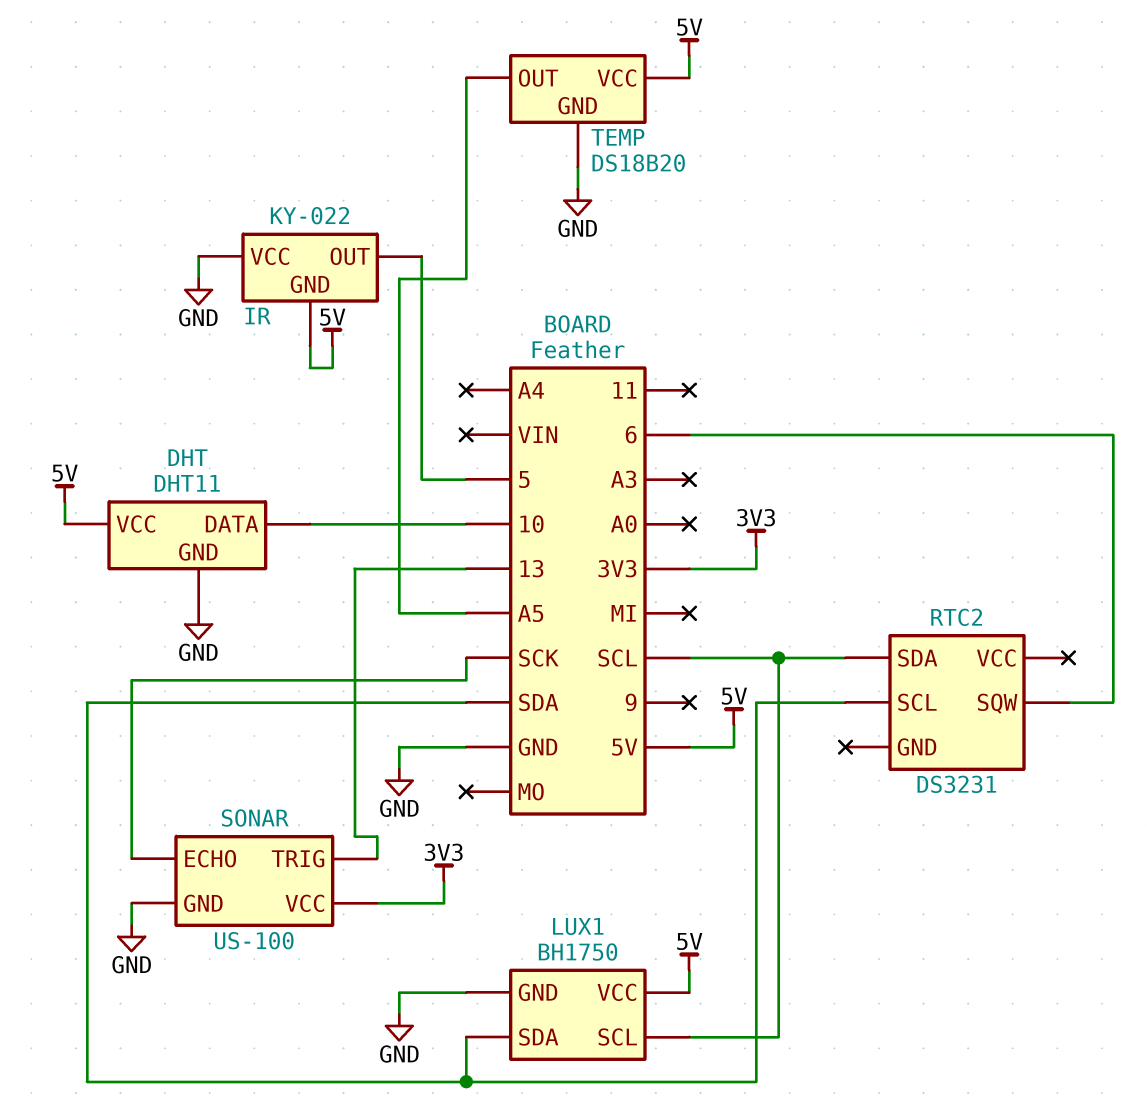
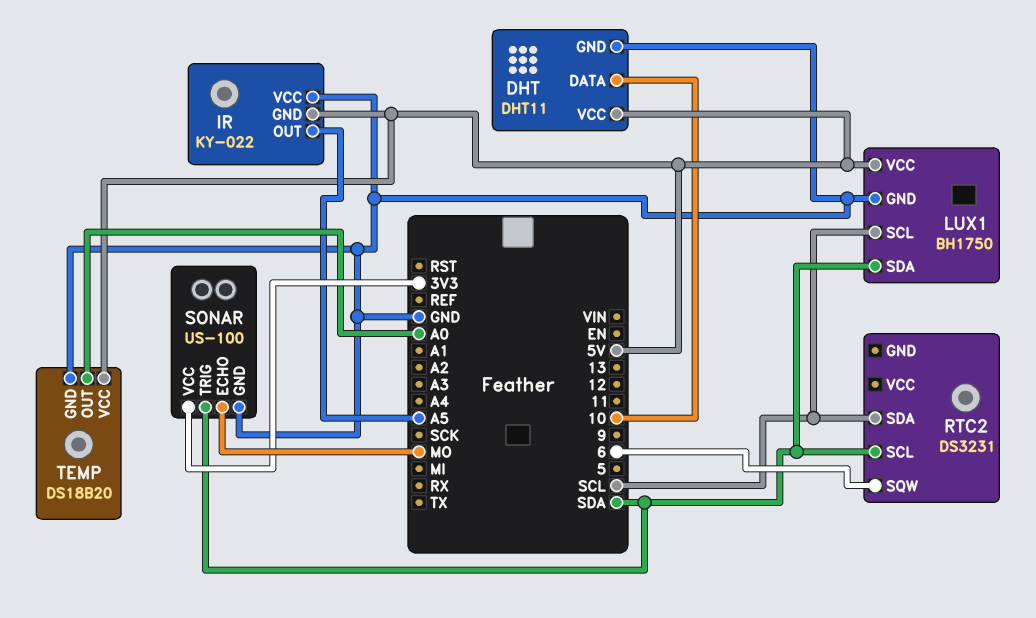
IR pin OUT: 5 -> A5
SONAR pin ECHO: SCK -> MO
SONAR pin TRIG: 13 -> SDA
TEMP pin OUT: A5 -> A0

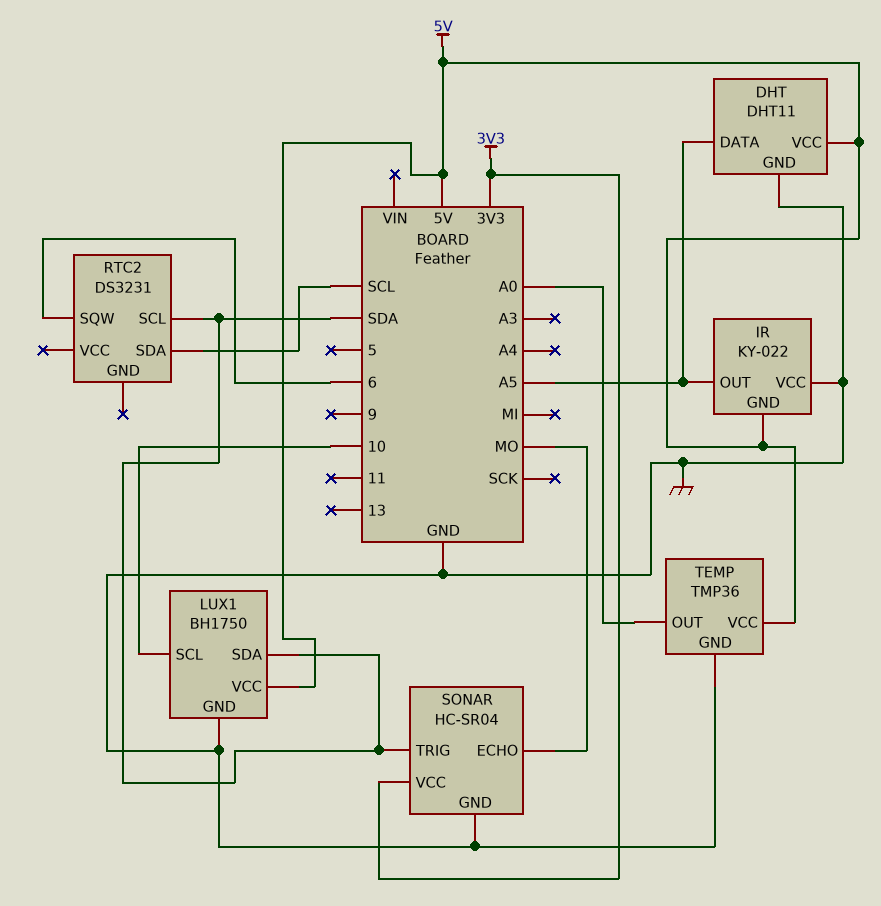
DHT pin DATA: 10 -> A5
LUX1 pin SCL: SCL -> 10
SONAR: US-100 -> HC-SR04
TEMP: DS18B20 -> TMP36

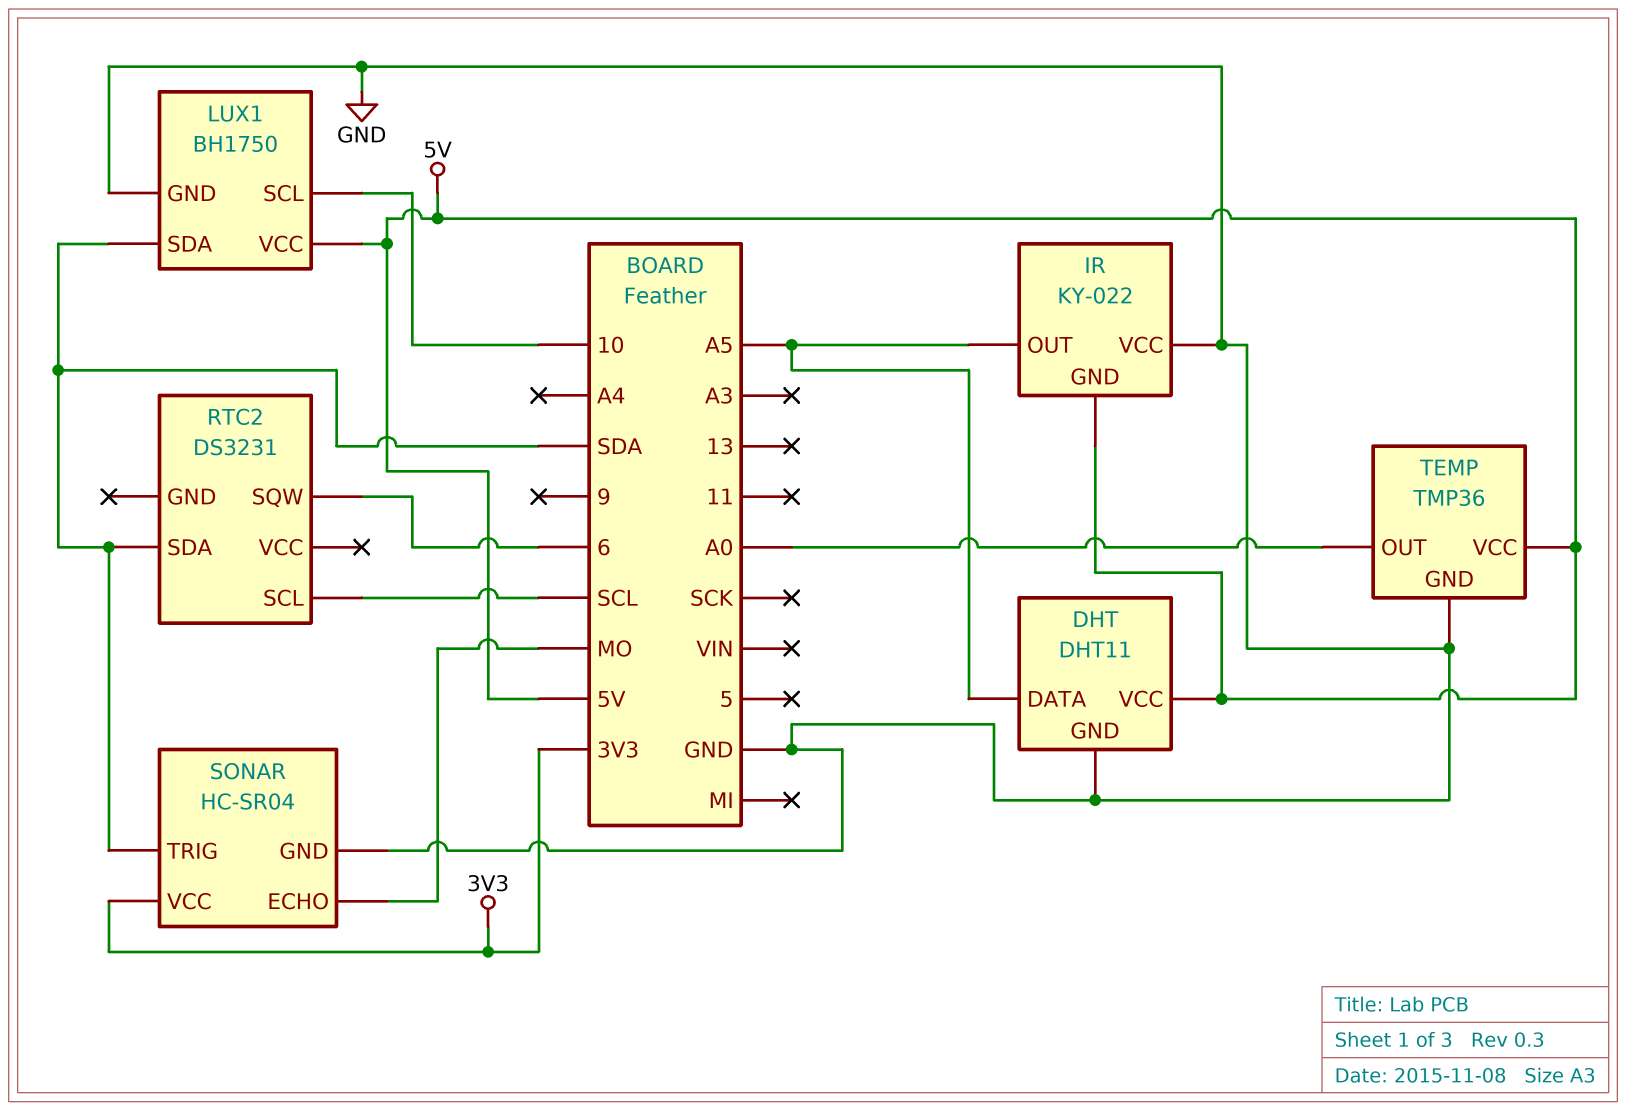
RTC2 pin SCL: SDA -> SCL
RTC2 pin SDA: SCL -> SDA

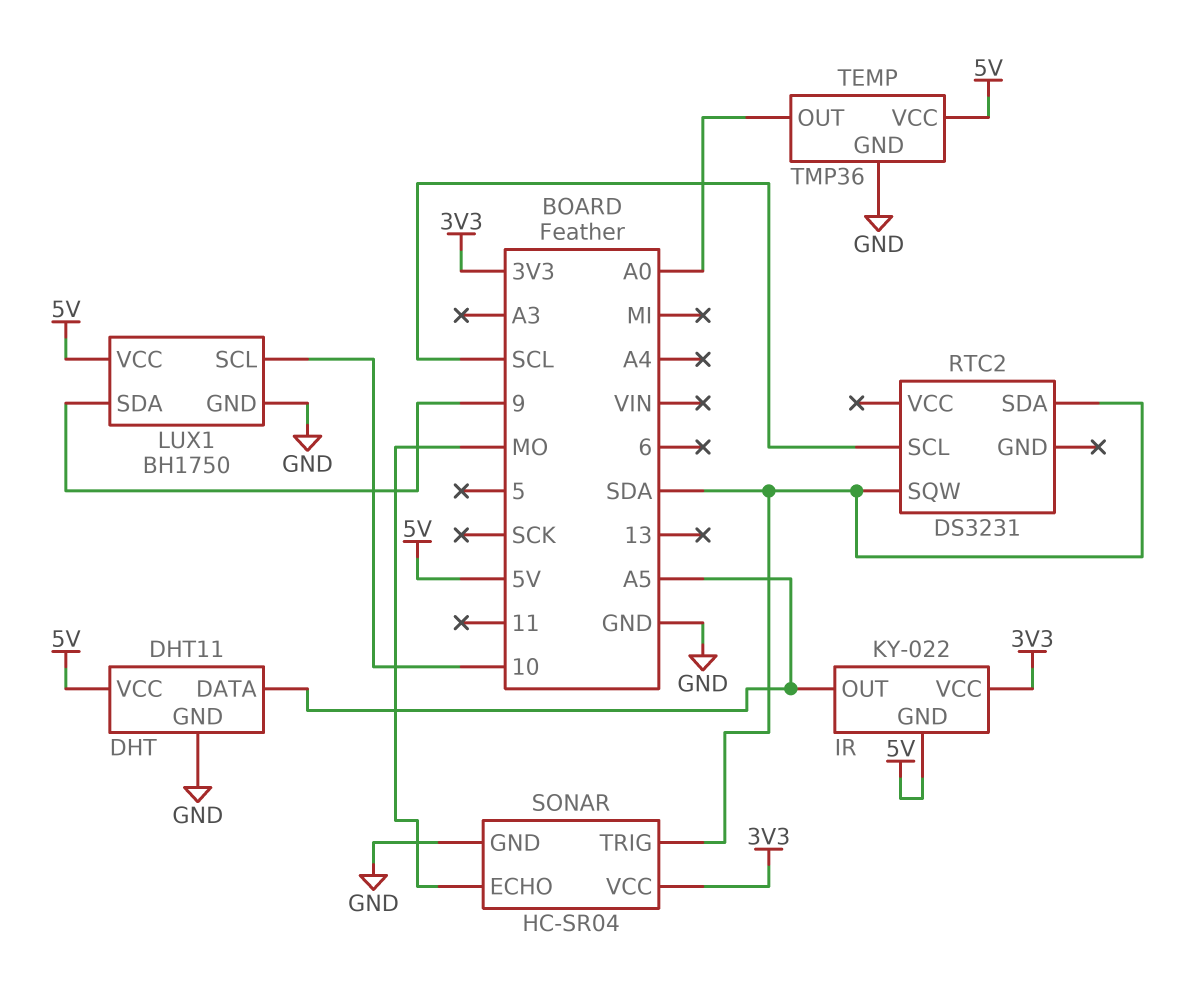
IR pin VCC: GND -> 3V3
LUX1 pin SDA: SDA -> 9
RTC2 pin SQW: 6 -> SDA

